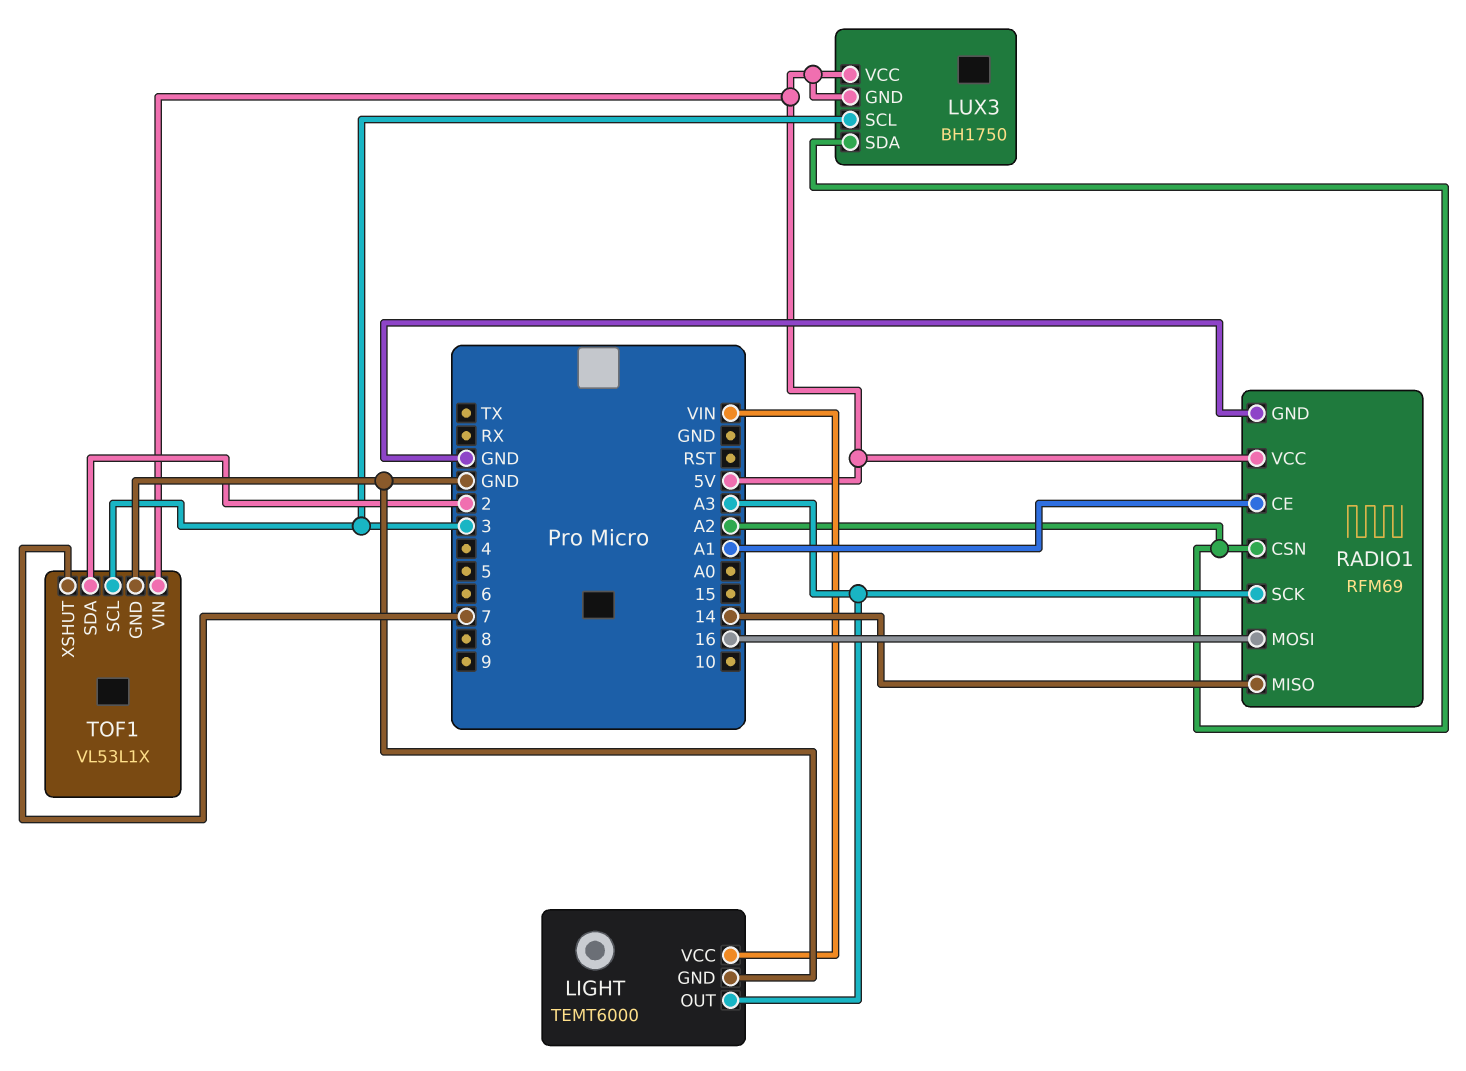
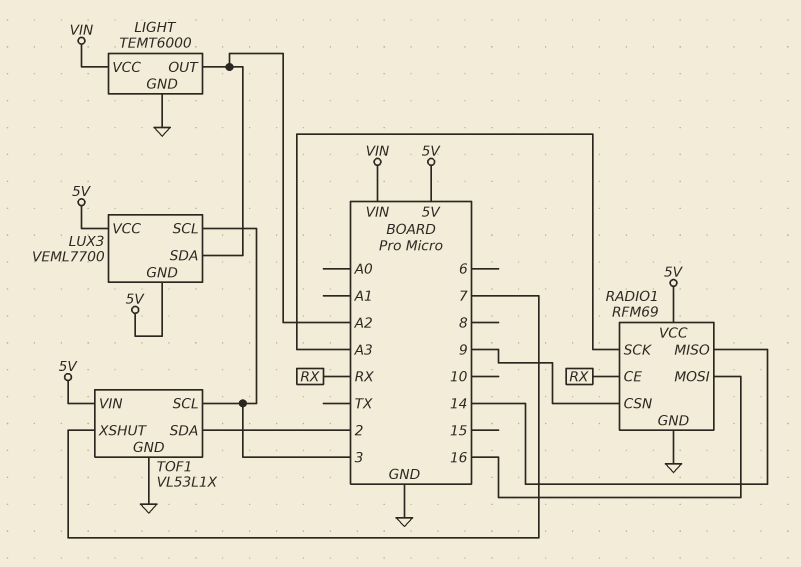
LIGHT pin OUT: A3 -> A2
LUX3: BH1750 -> VEML7700
RADIO1 pin CE: A1 -> RX
RADIO1 pin CSN: A2 -> 9

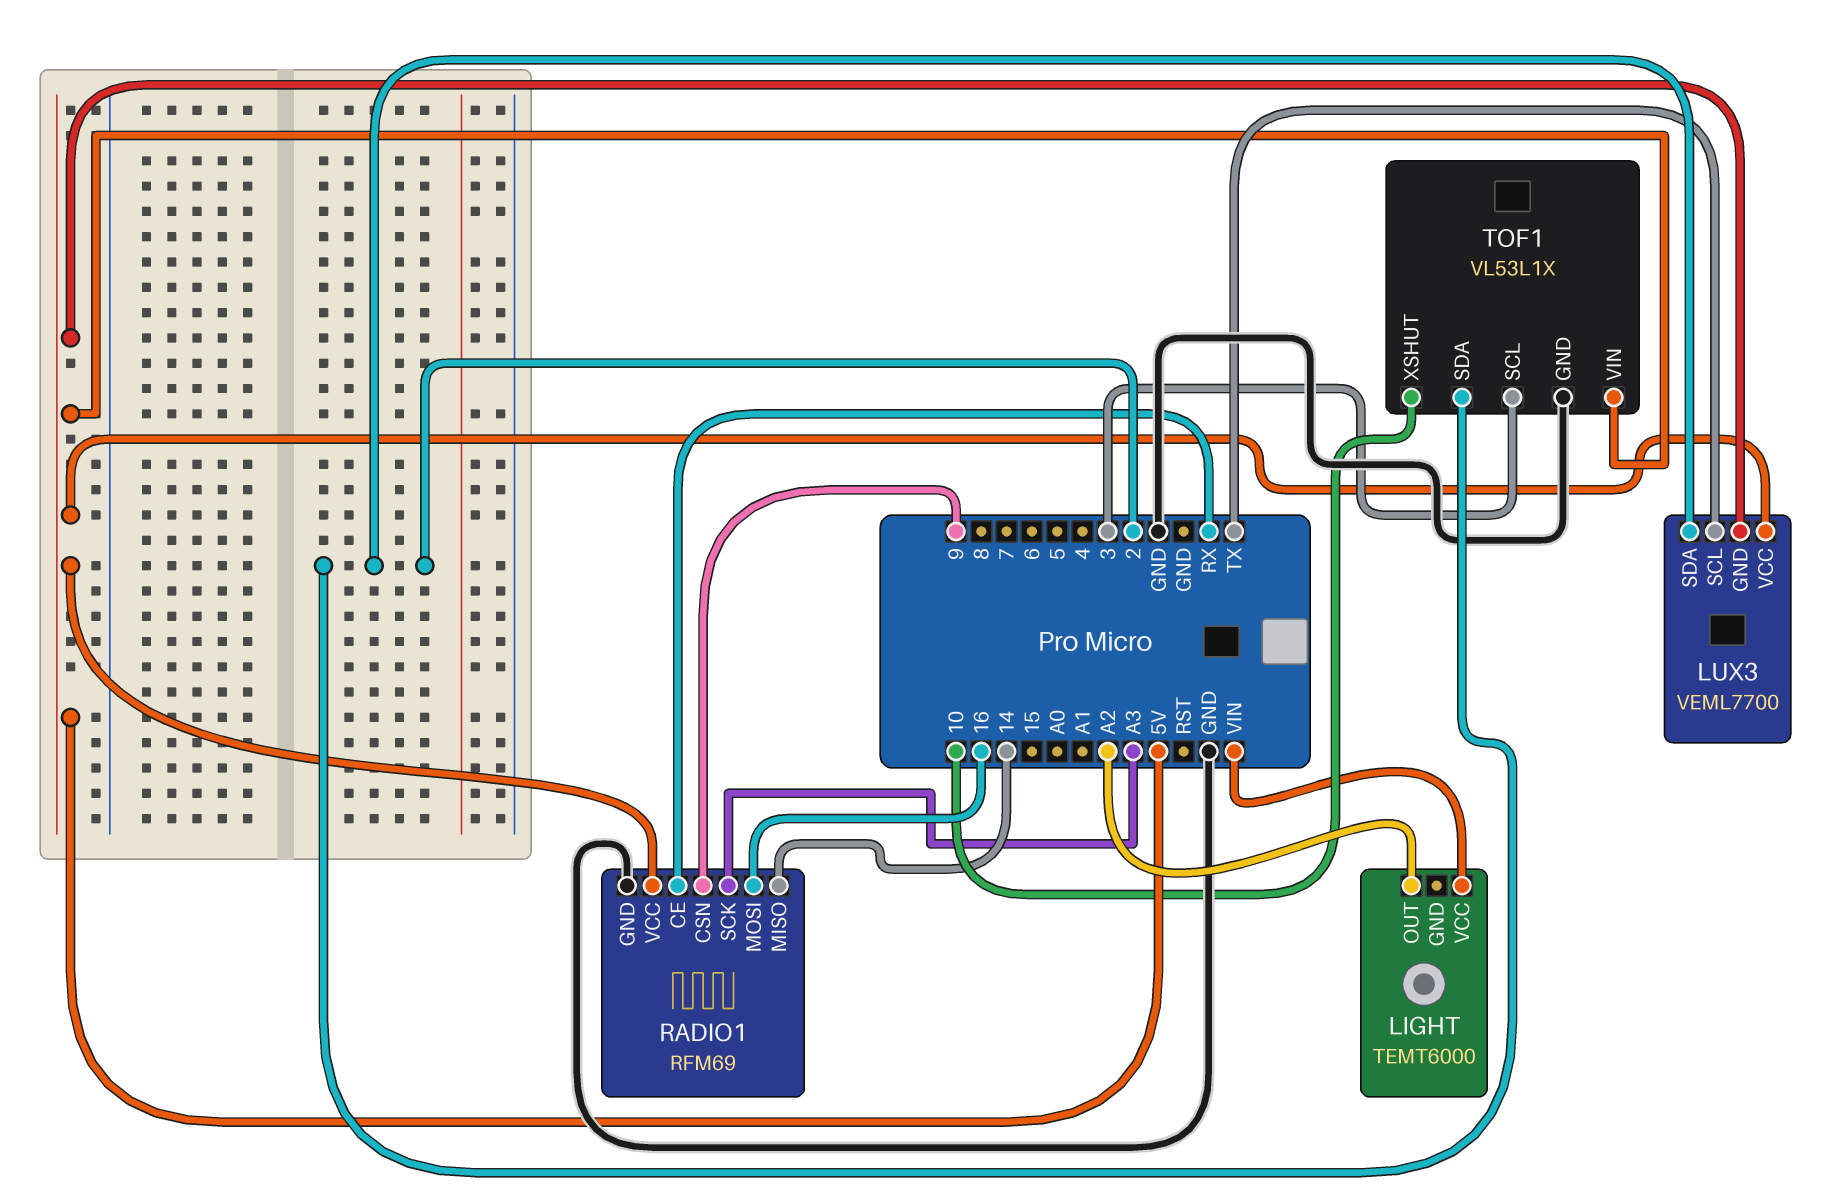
LIGHT pin GND: GND -> none
LUX3 pin SCL: 3 -> TX
LUX3 pin SDA: A2 -> 2
TOF1 pin XSHUT: 7 -> 10

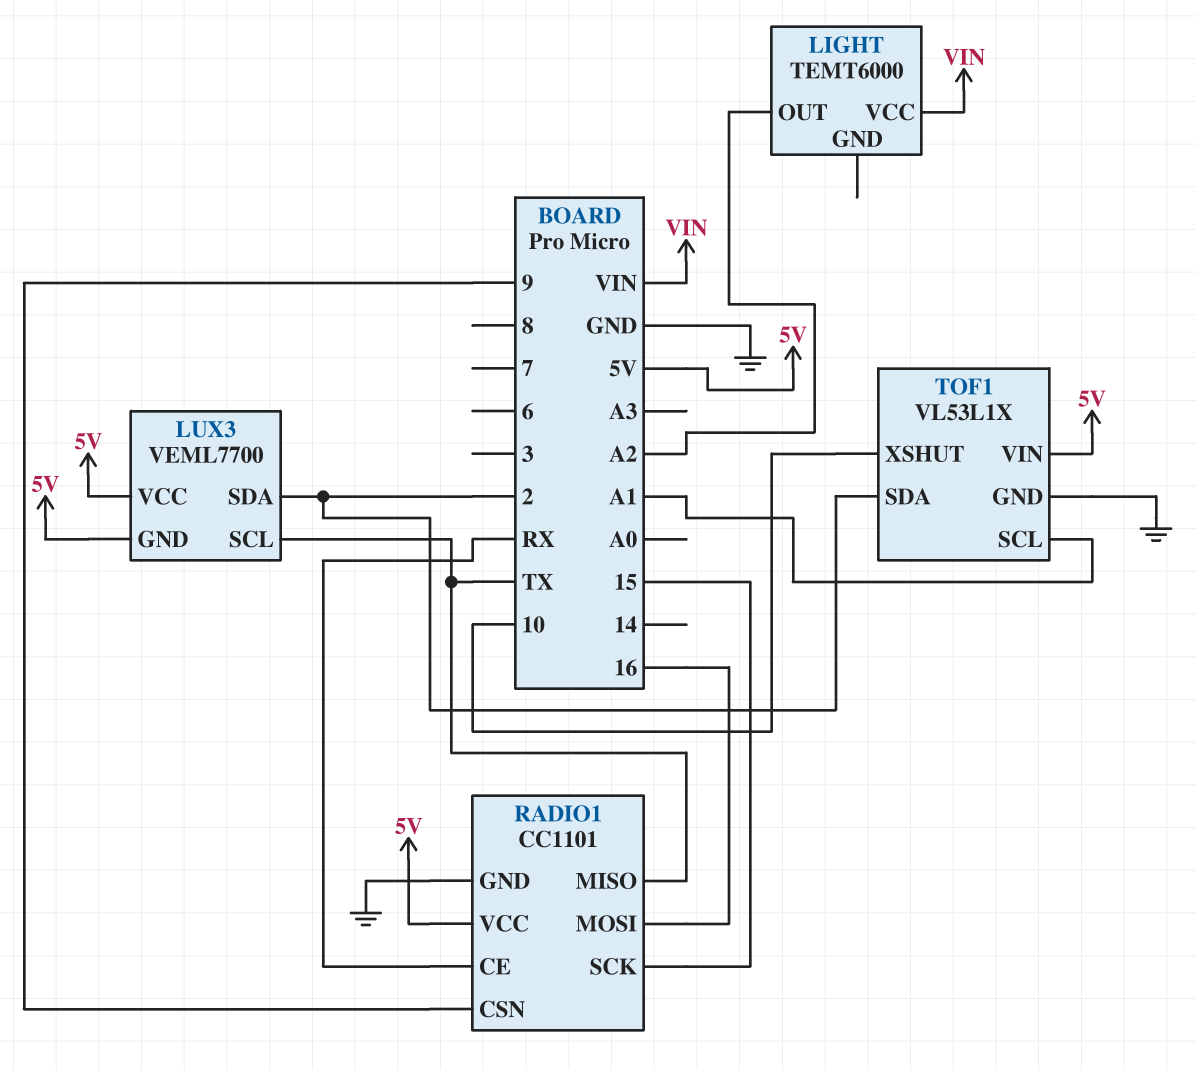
RADIO1: RFM69 -> CC1101
RADIO1 pin MISO: 14 -> TX
RADIO1 pin SCK: A3 -> 15
TOF1 pin SCL: 3 -> A1

